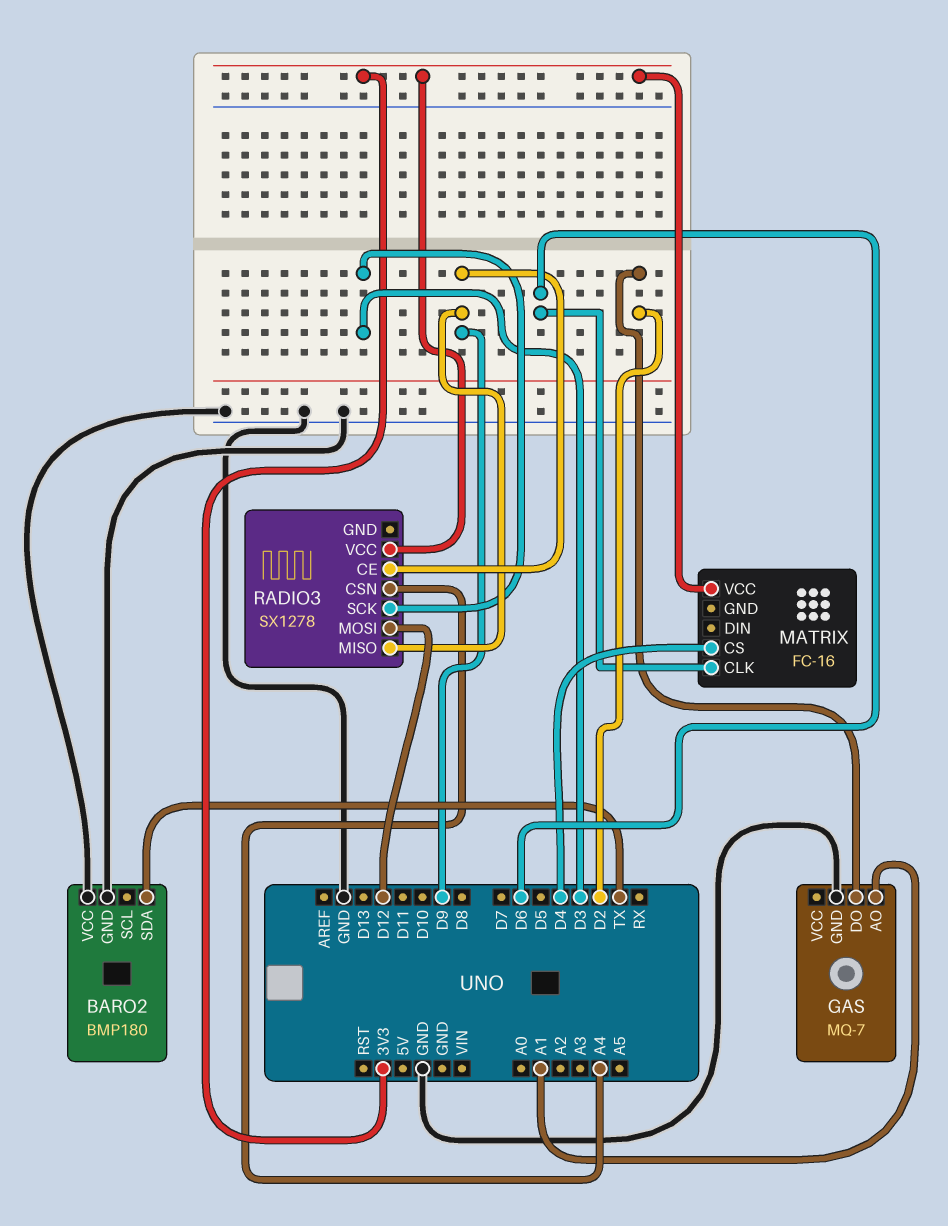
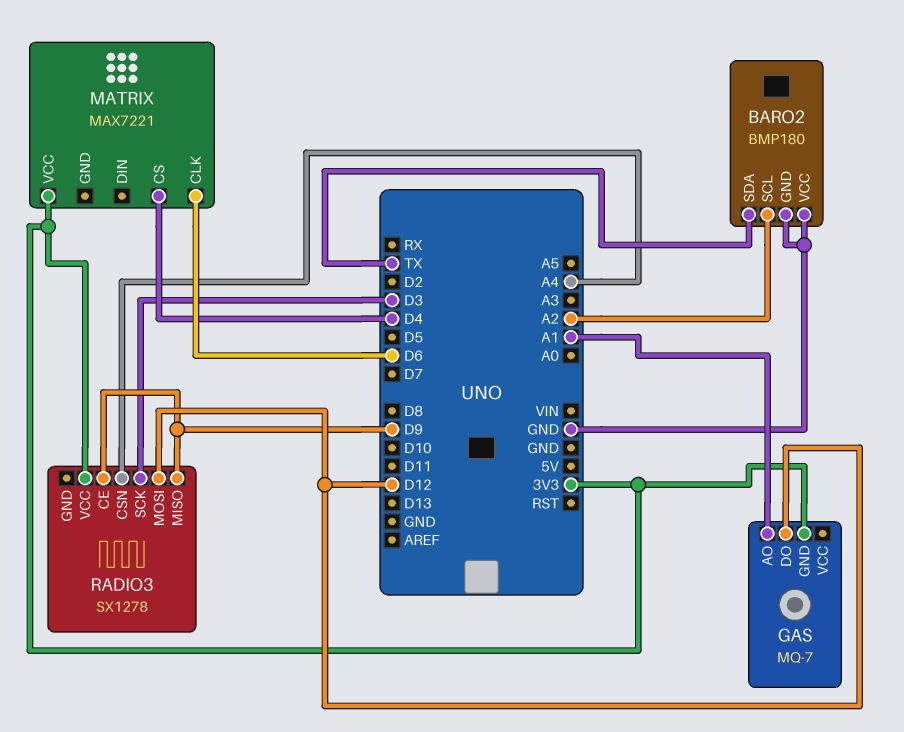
BARO2 pin SCL: none -> A2
GAS pin DO: D2 -> D12
GAS pin GND: GND -> 3V3
MATRIX: FC-16 -> MAX7221

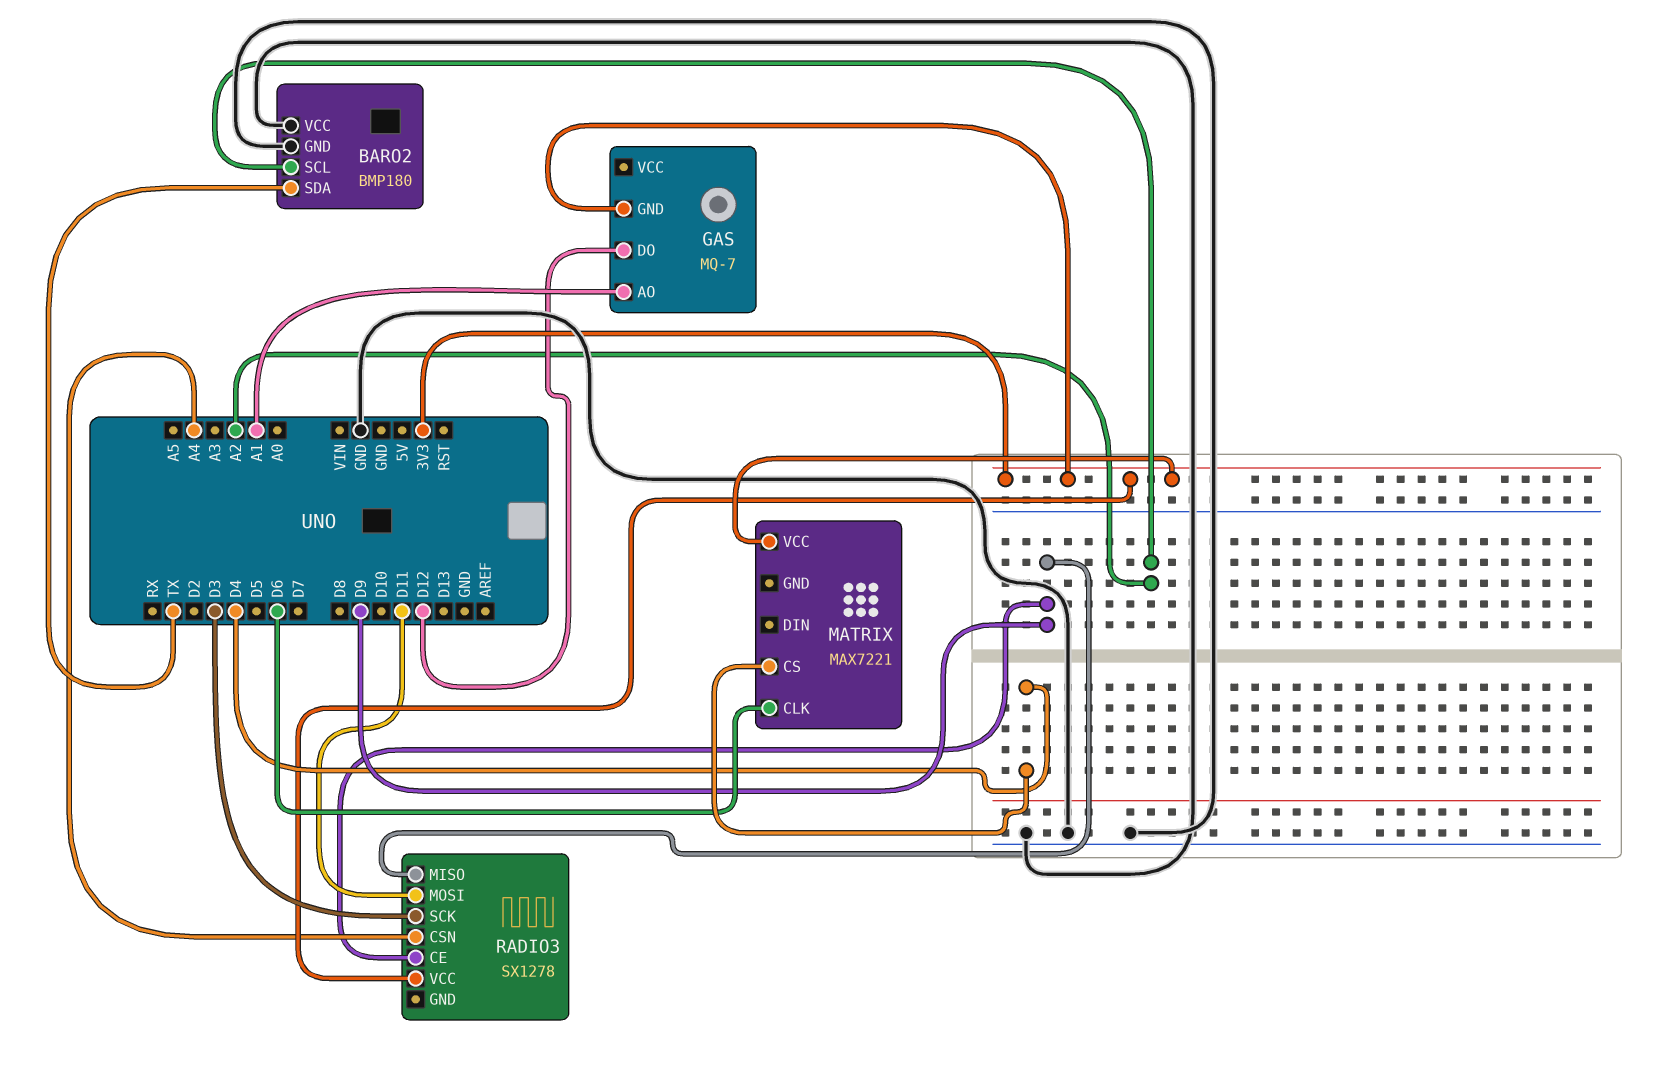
RADIO3 pin MOSI: D12 -> D11

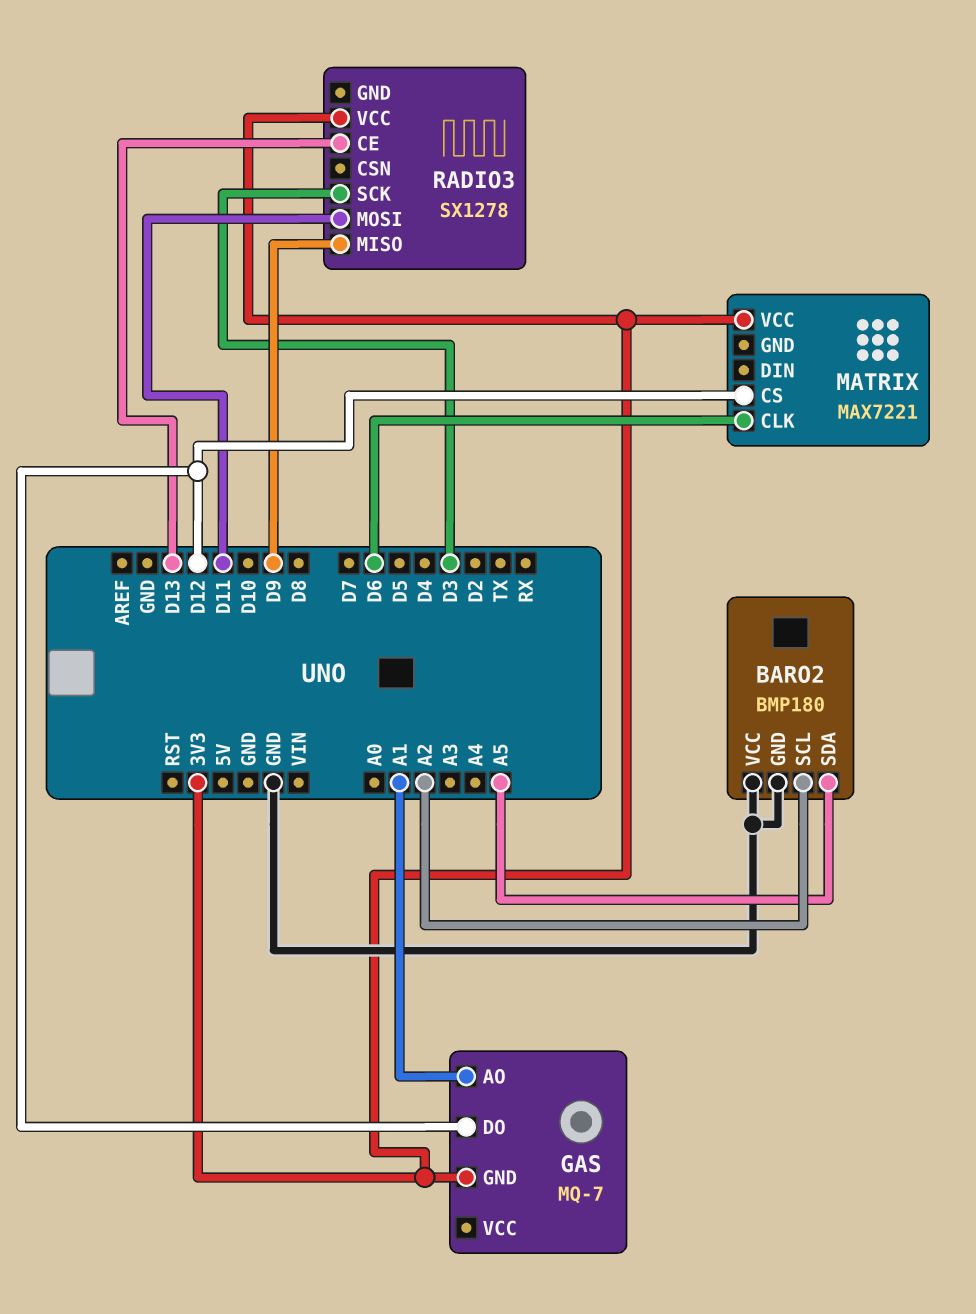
BARO2 pin SDA: TX -> A5
MATRIX pin CS: D4 -> D12
RADIO3 pin CE: D9 -> D13
RADIO3 pin CSN: A4 -> none

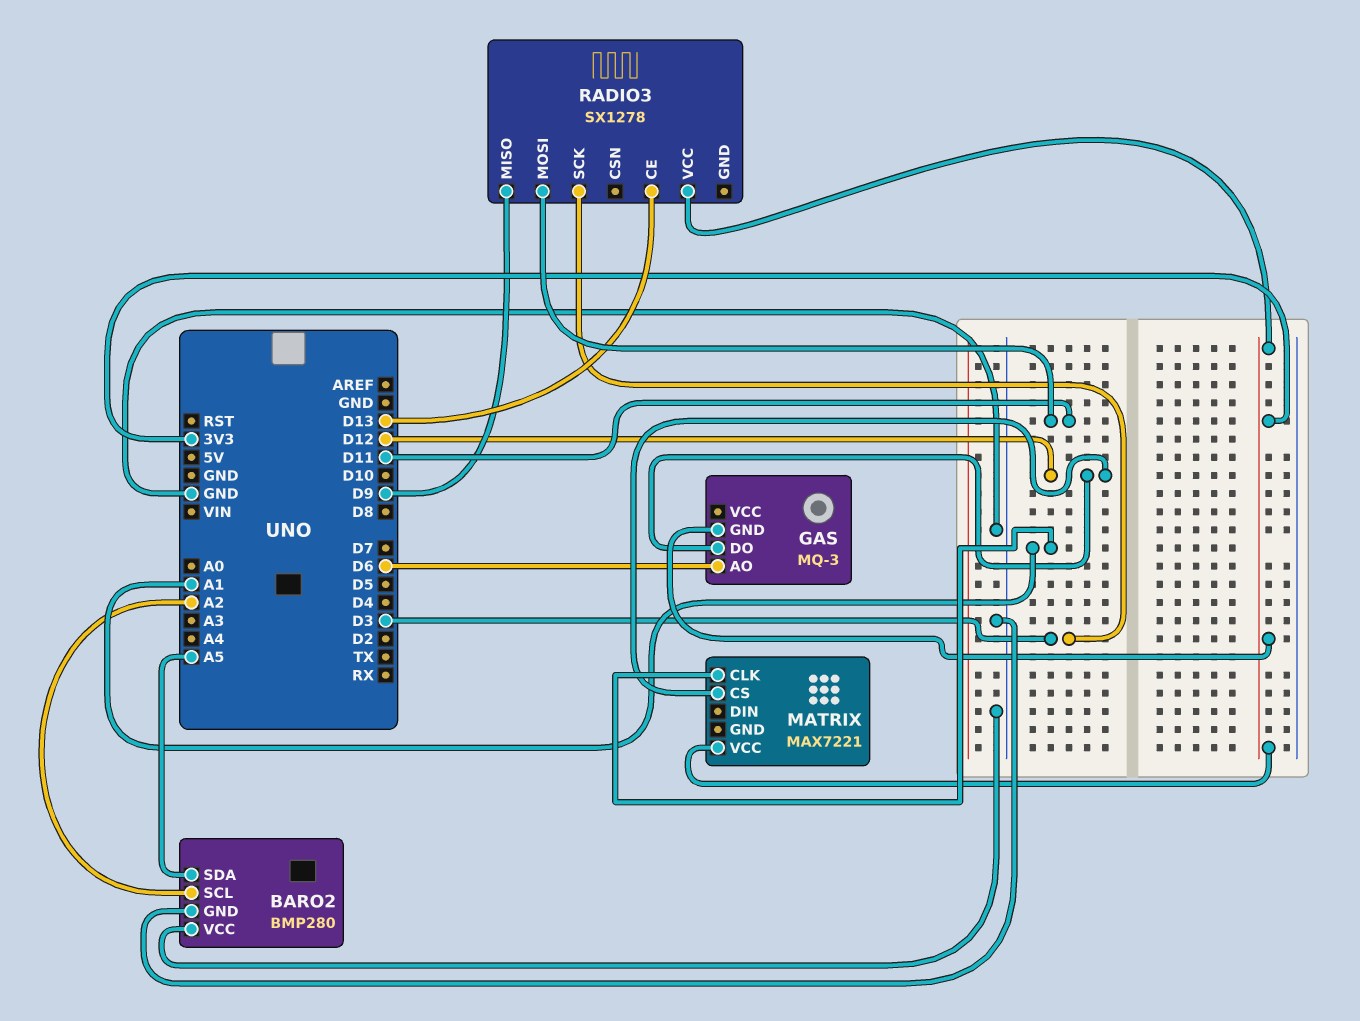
BARO2: BMP180 -> BMP280
GAS: MQ-7 -> MQ-3
GAS pin AO: A1 -> D6
MATRIX pin CLK: D6 -> A1

